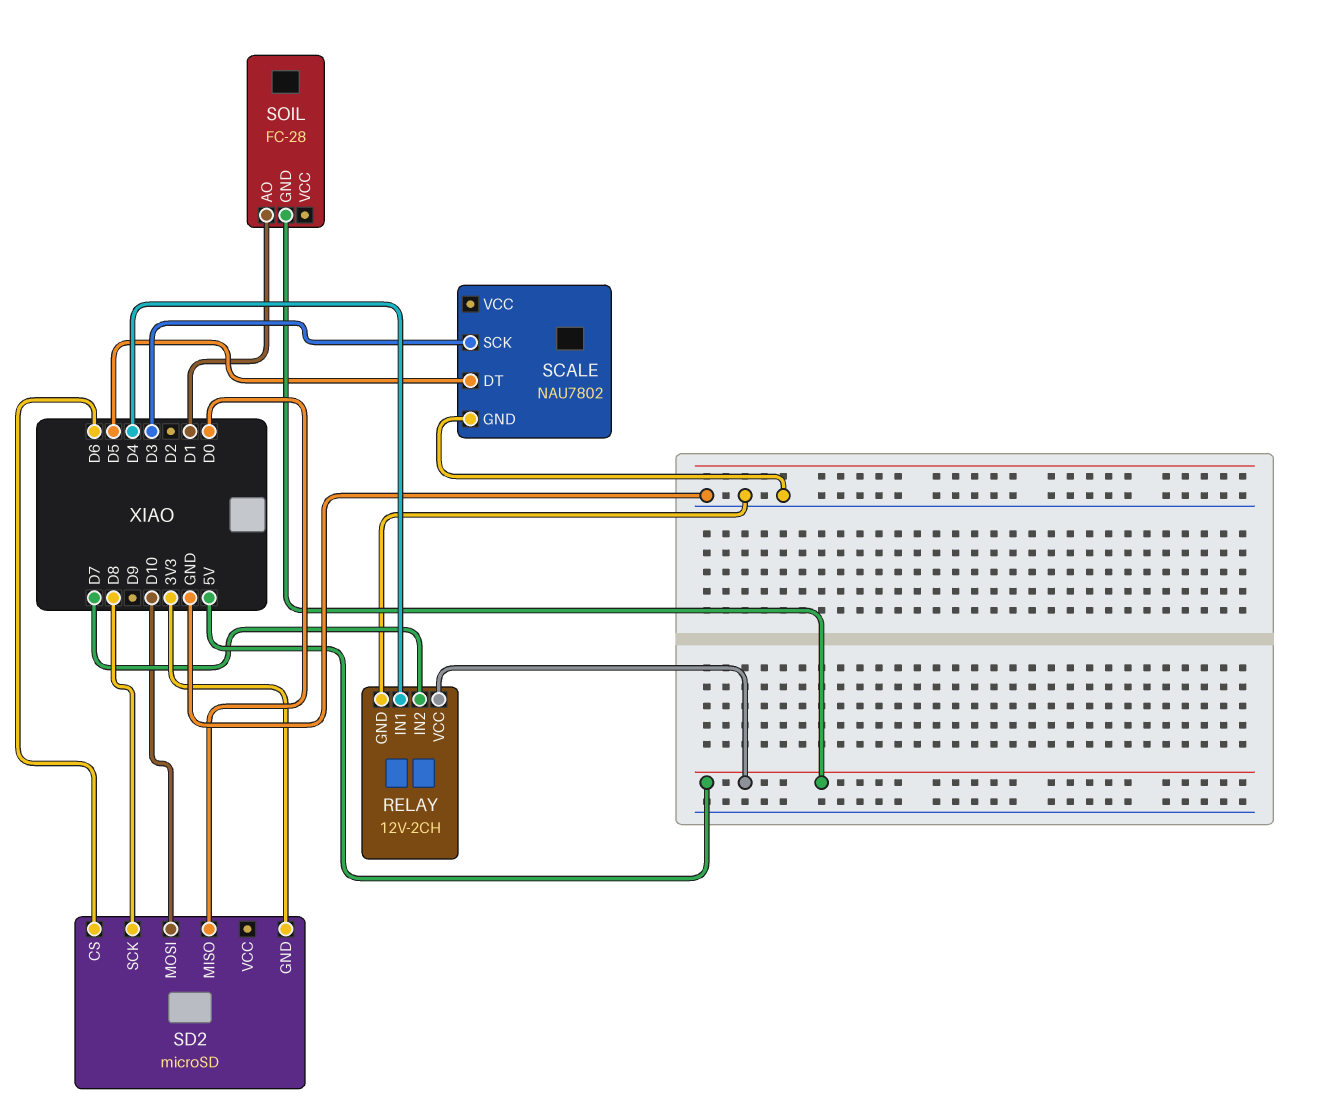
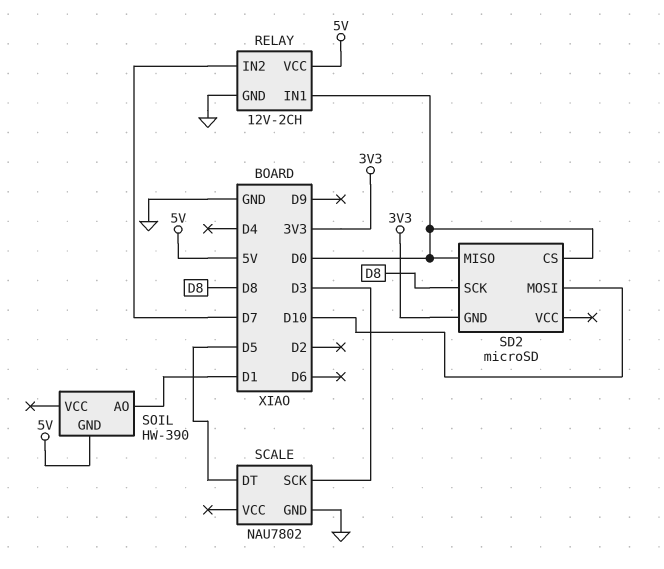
RELAY pin IN1: D4 -> D0
SD2 pin CS: D6 -> D0
SOIL: FC-28 -> HW-390

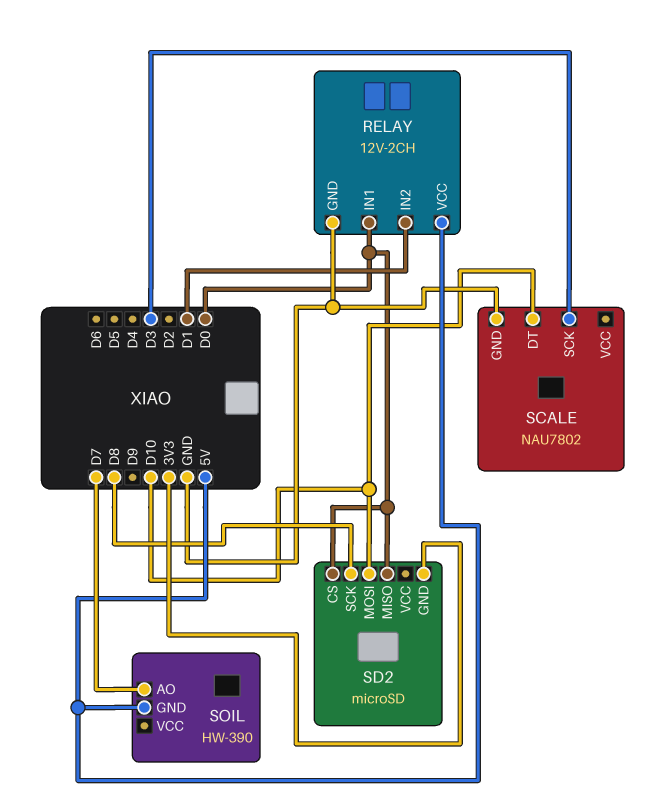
RELAY pin IN2: D7 -> D1
SCALE pin DT: D5 -> D10
SOIL pin AO: D1 -> D7

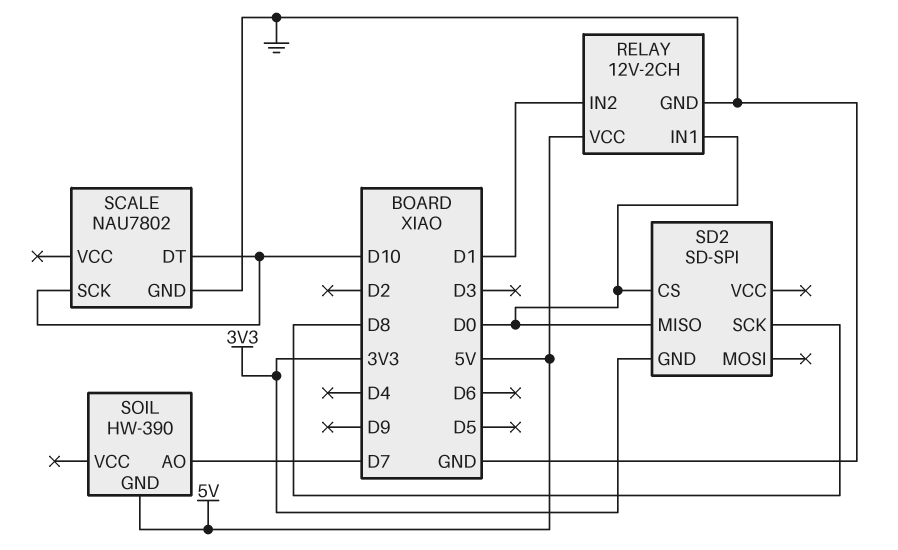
SCALE pin SCK: D3 -> D10
SD2: microSD -> SD-SPI
SD2 pin MOSI: D10 -> none

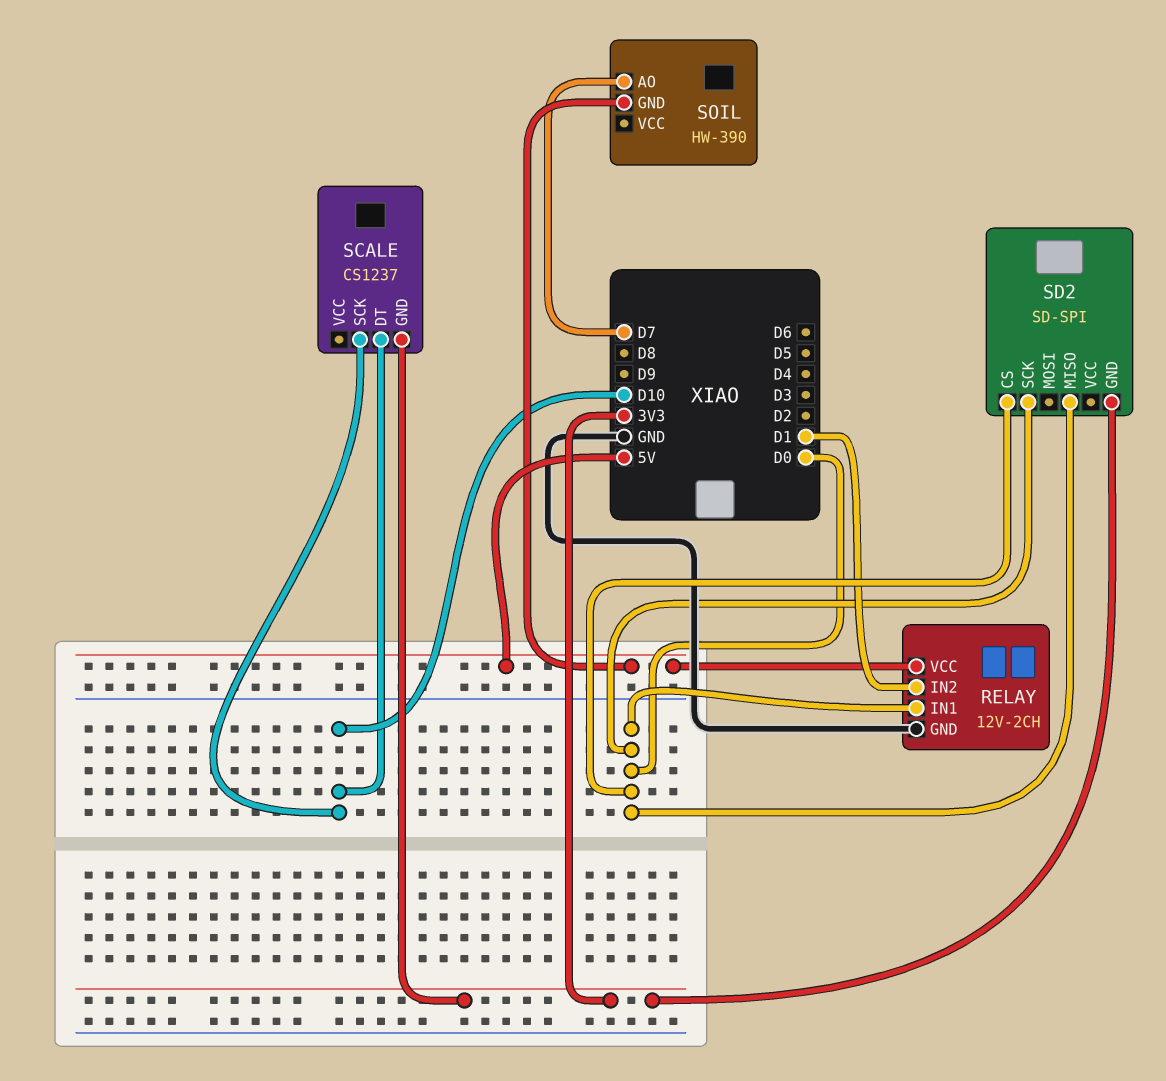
SCALE: NAU7802 -> CS1237
SCALE pin GND: GND -> 3V3
SD2 pin SCK: D8 -> D0

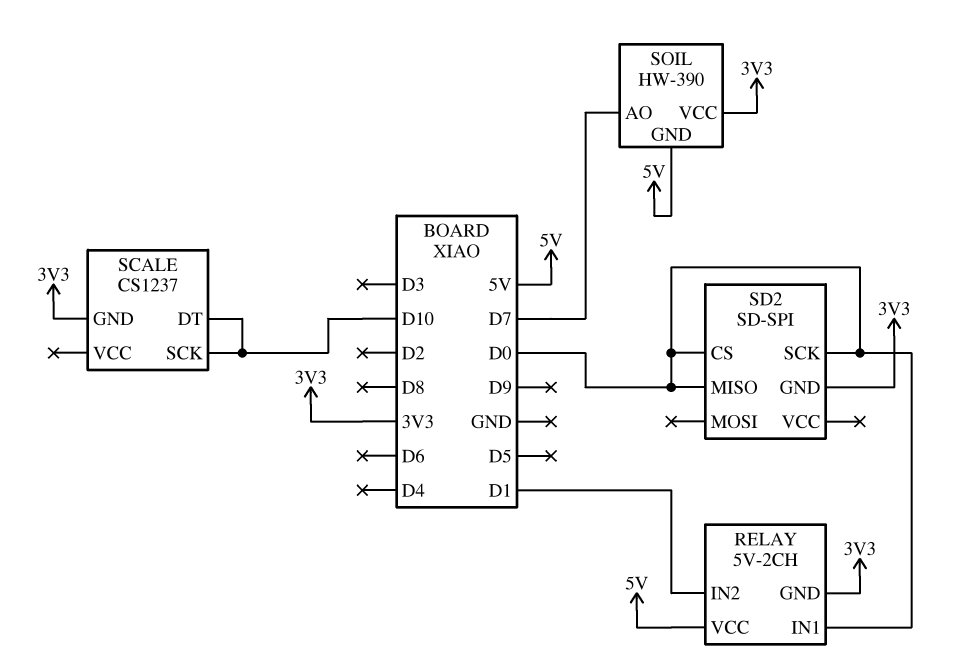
RELAY: 12V-2CH -> 5V-2CH
RELAY pin GND: GND -> 3V3
SOIL pin VCC: none -> 3V3

